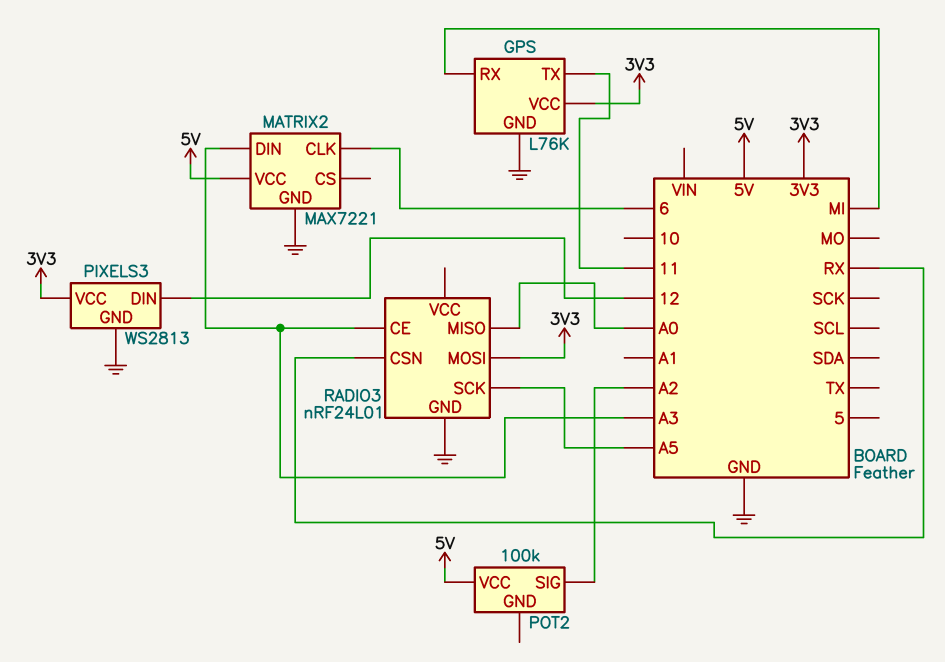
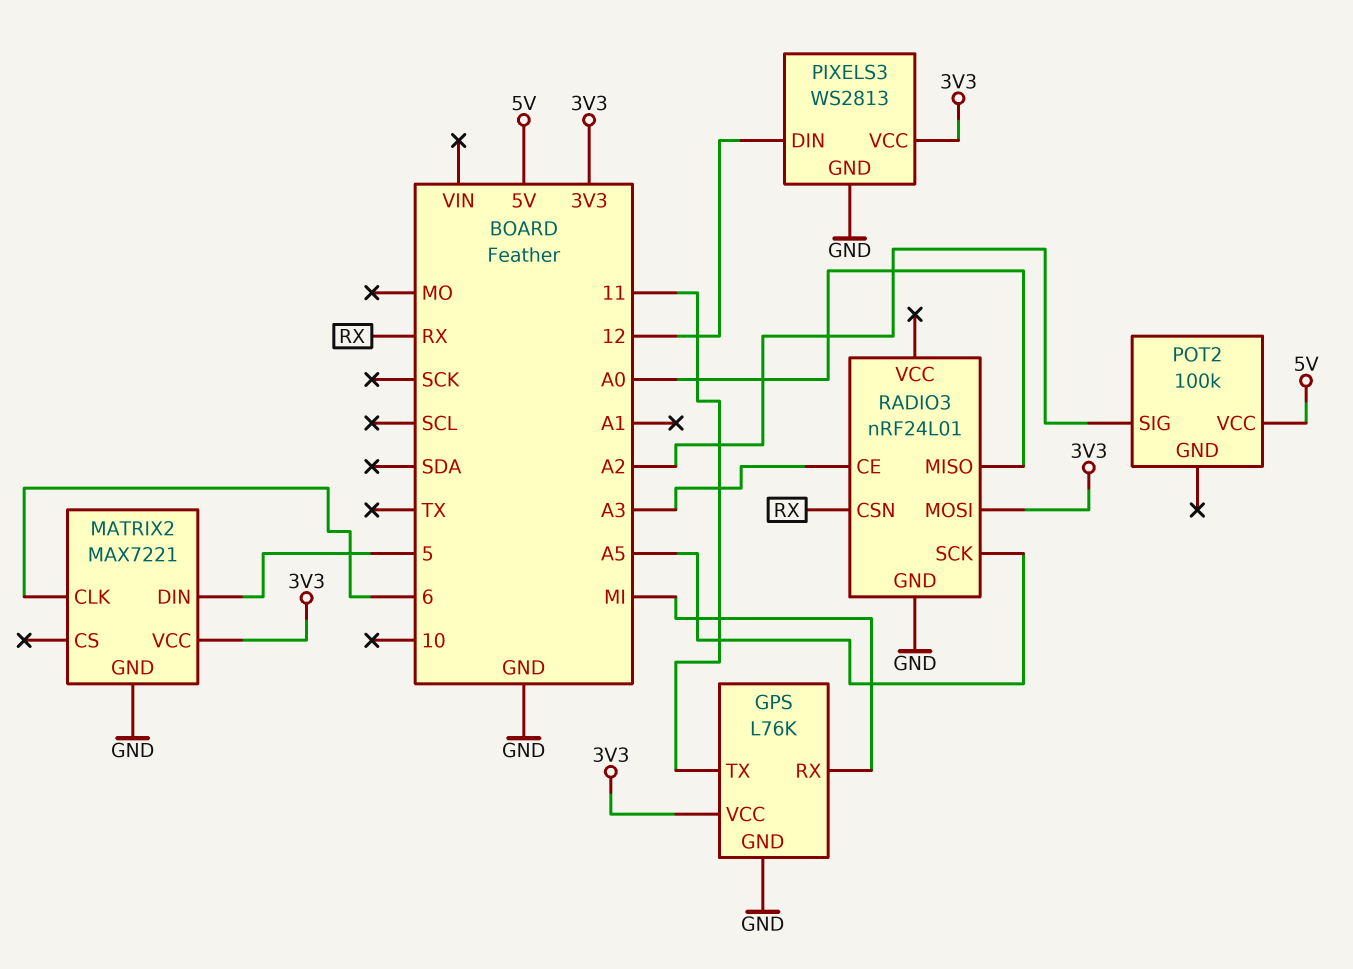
MATRIX2 pin DIN: A3 -> 5
MATRIX2 pin VCC: 5V -> 3V3

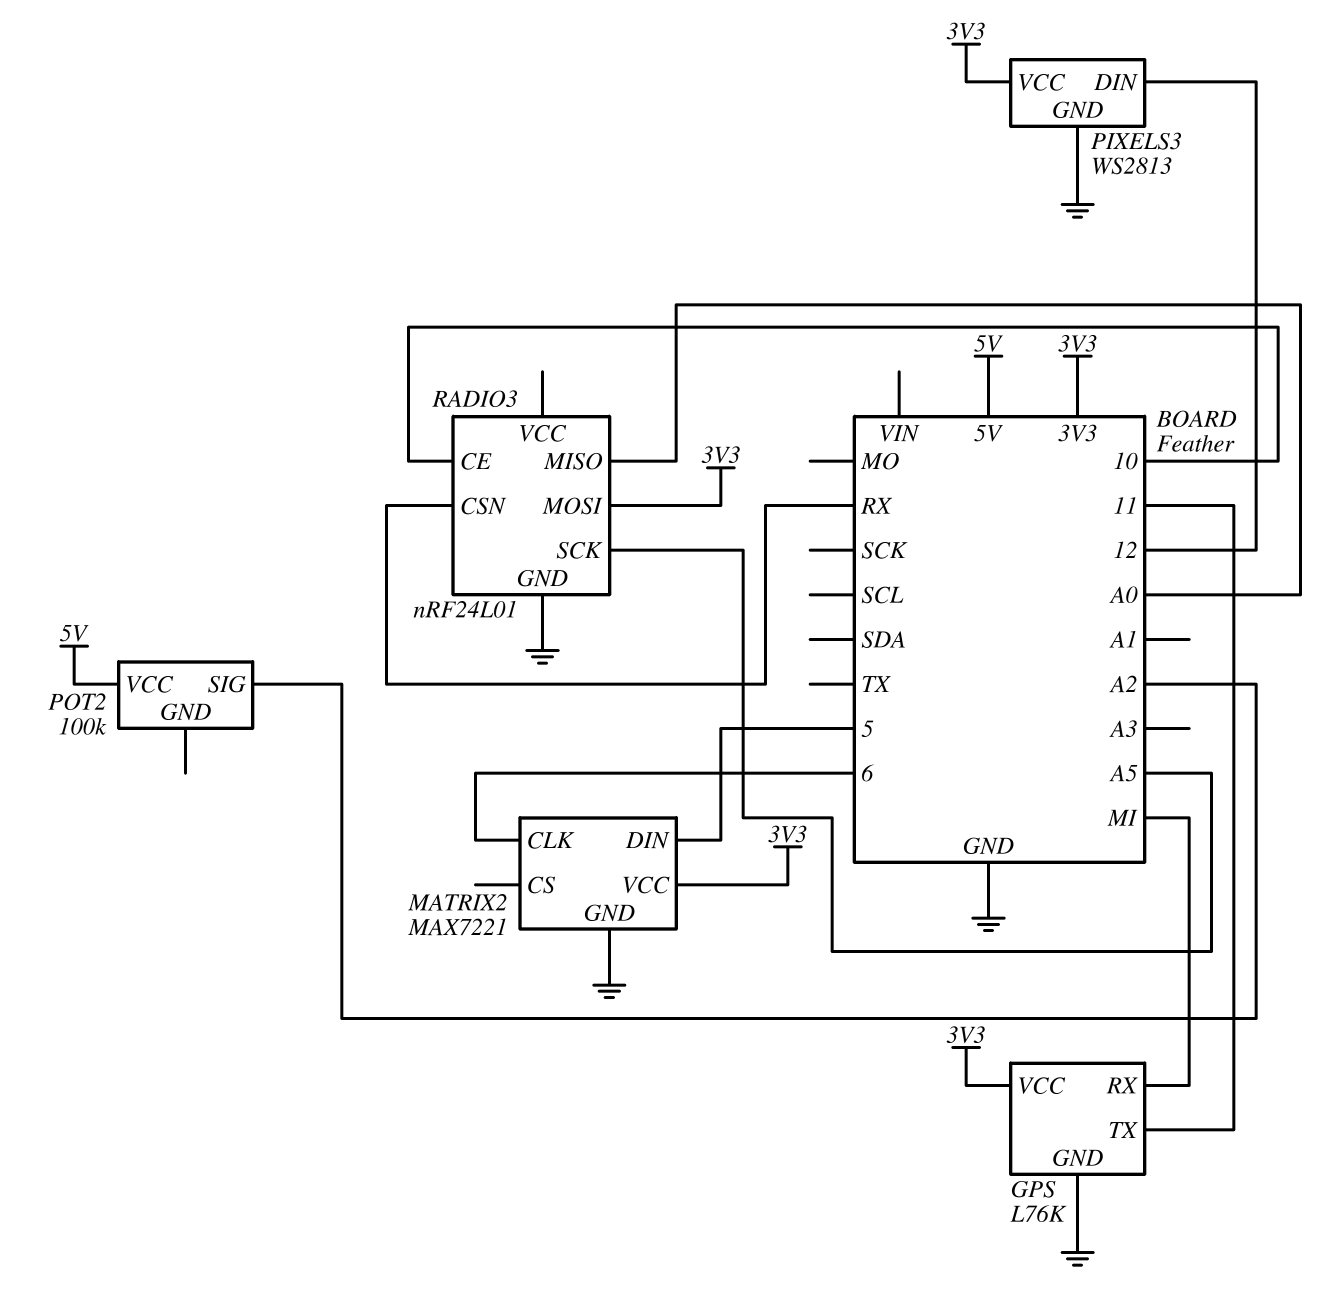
RADIO3 pin CE: A3 -> 10

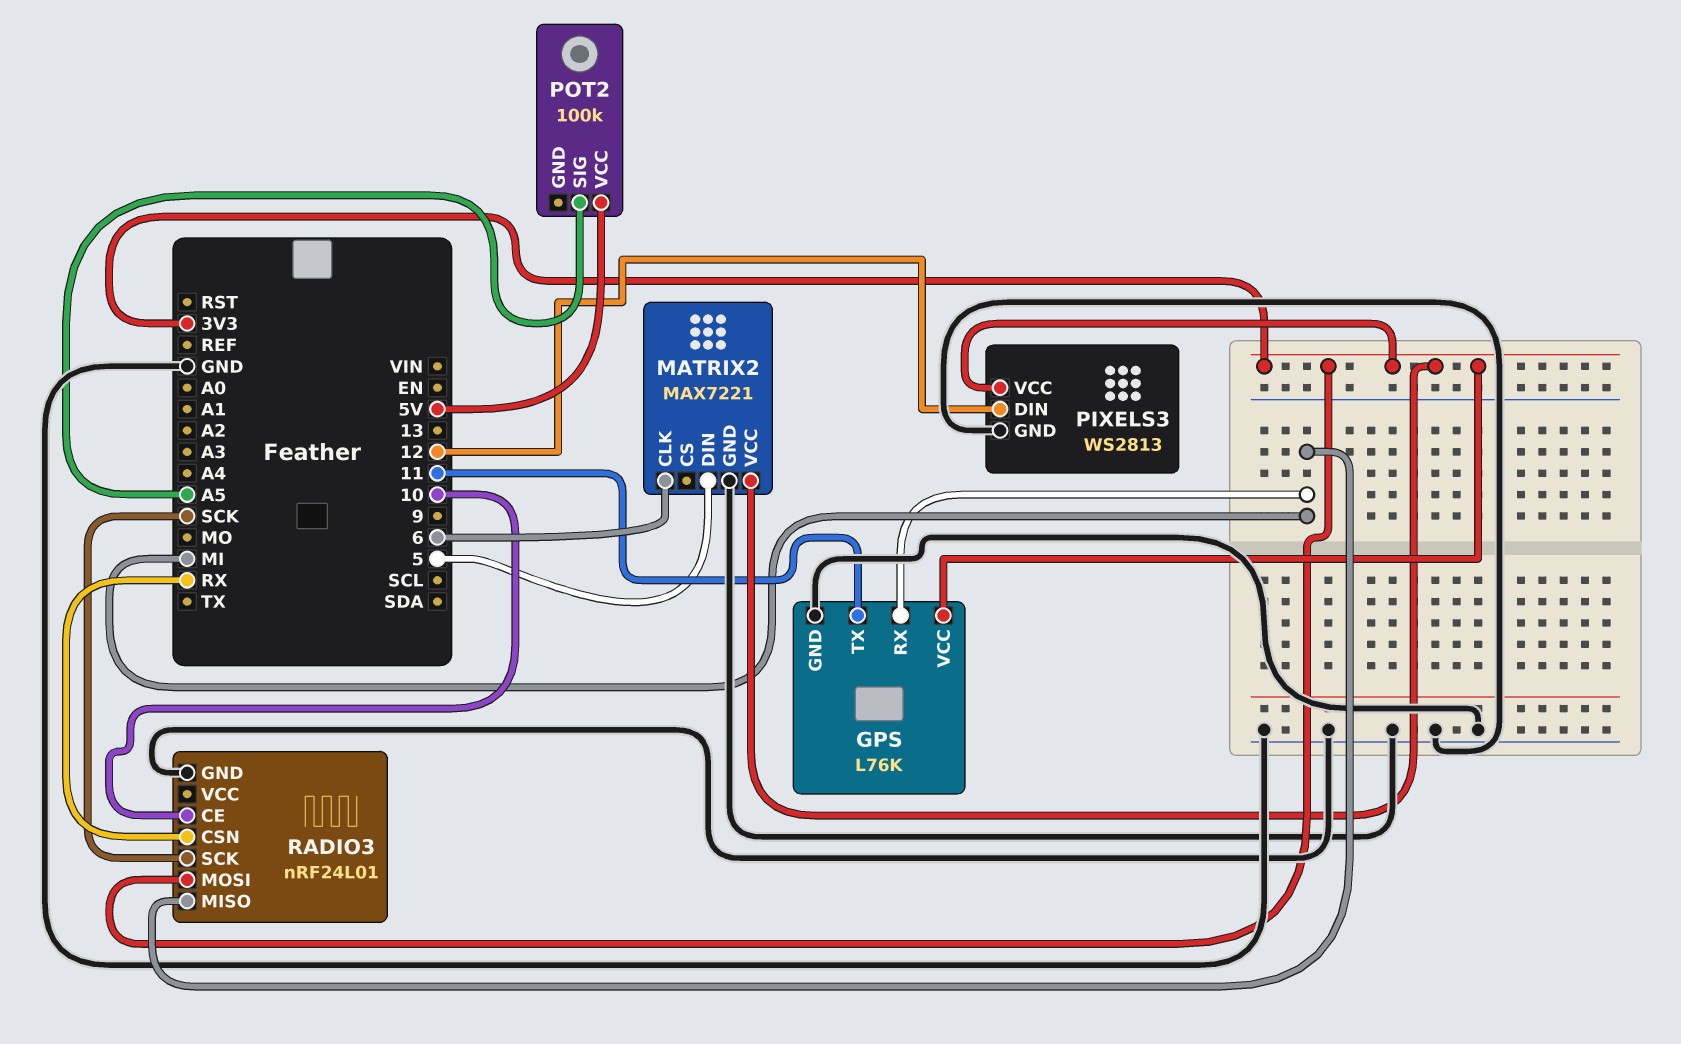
POT2 pin SIG: A2 -> A5
RADIO3 pin MISO: A0 -> MI
RADIO3 pin SCK: A5 -> SCK

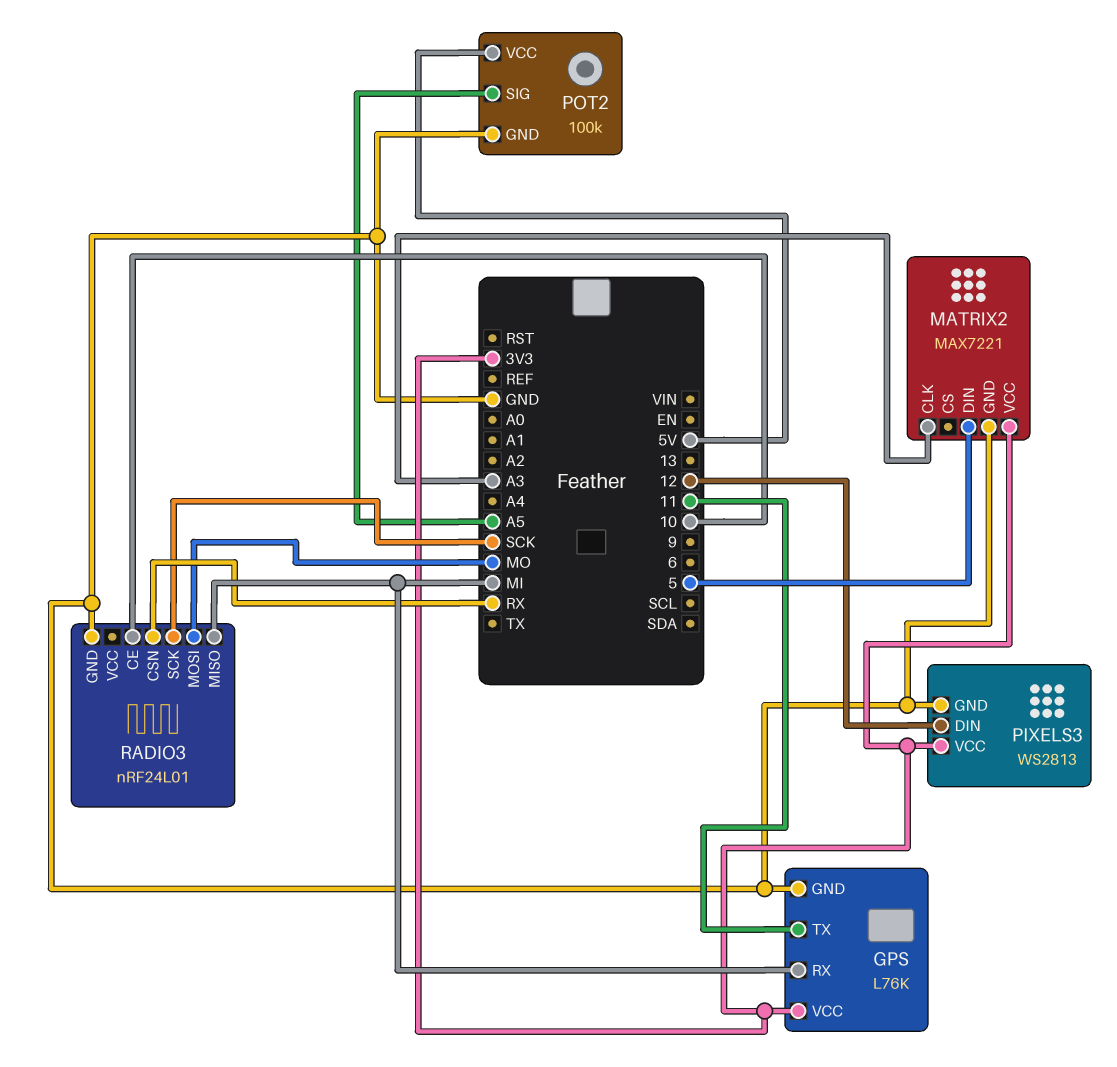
MATRIX2 pin CLK: 6 -> A3
POT2 pin GND: none -> GND
RADIO3 pin MOSI: 3V3 -> MO

